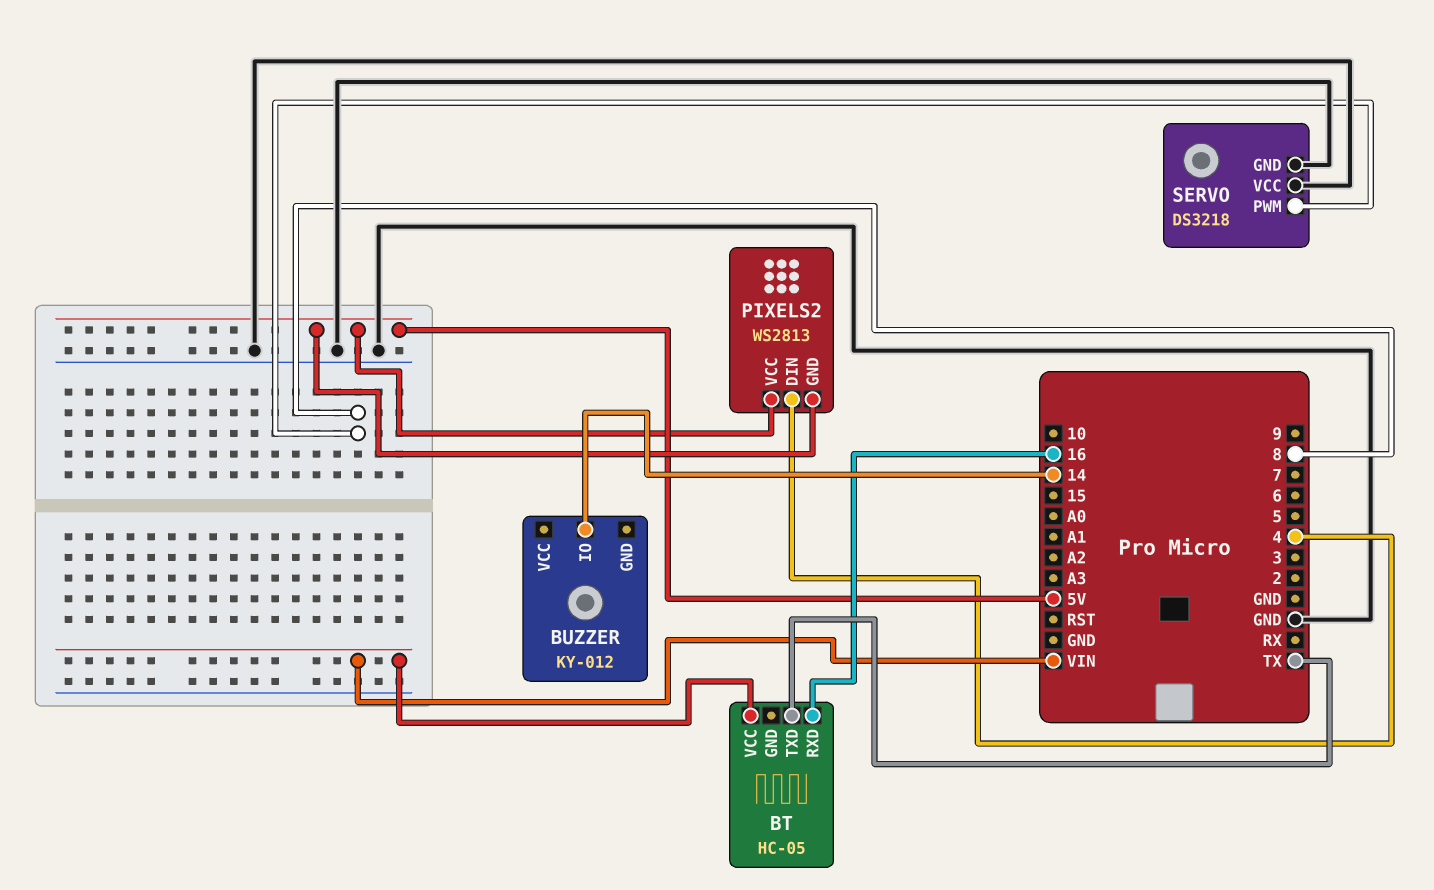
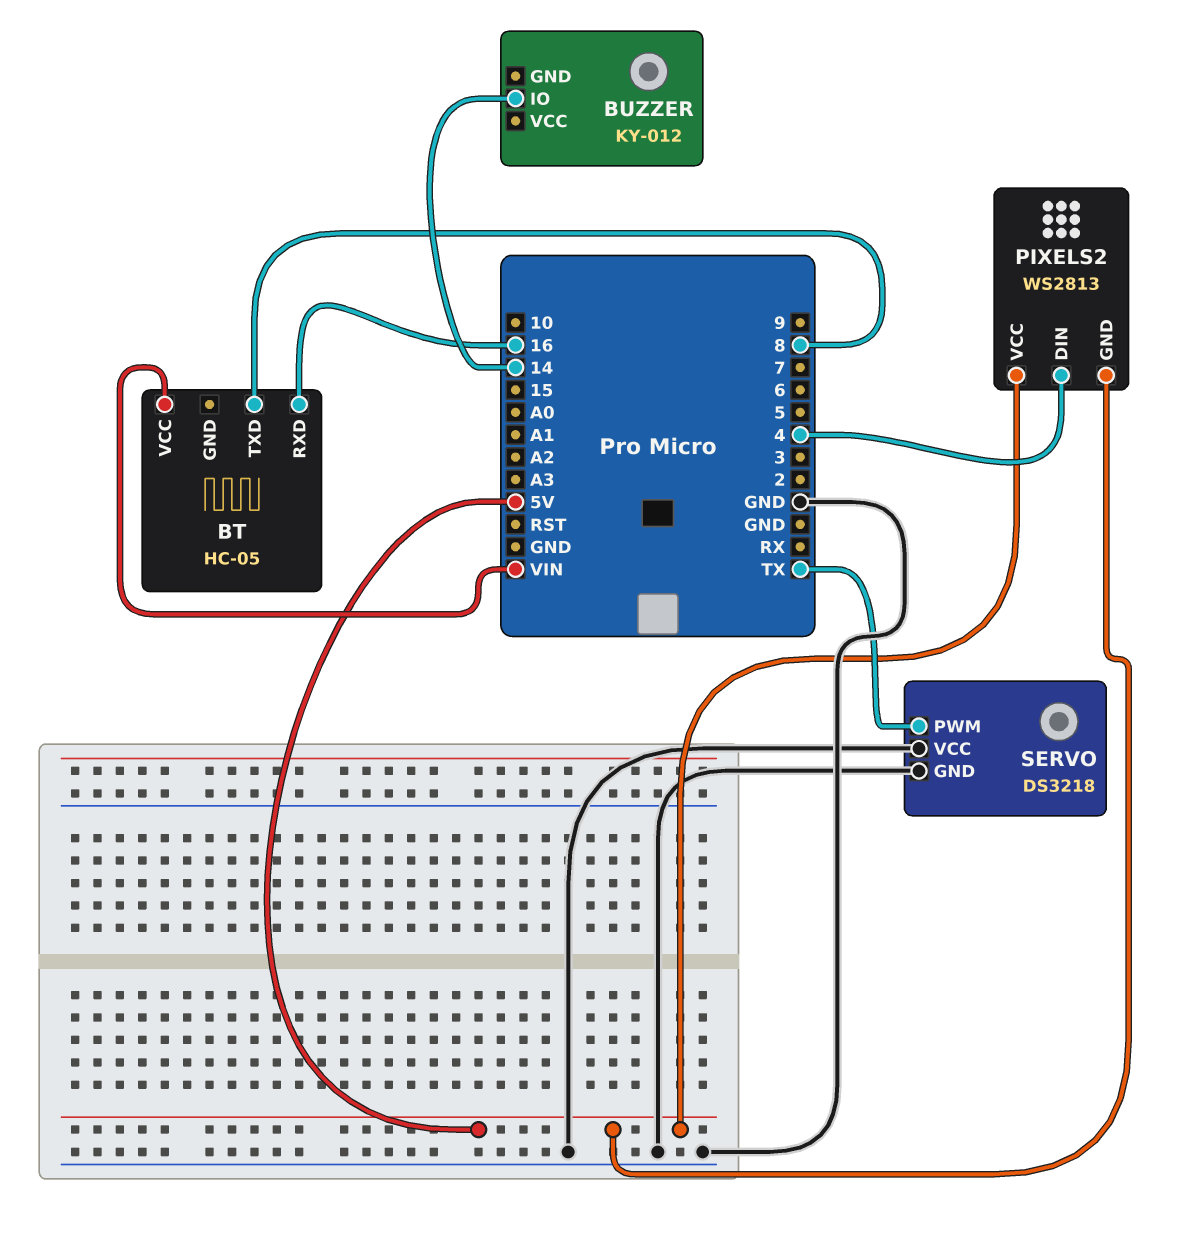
BT pin TXD: TX -> 8
SERVO pin PWM: 8 -> TX

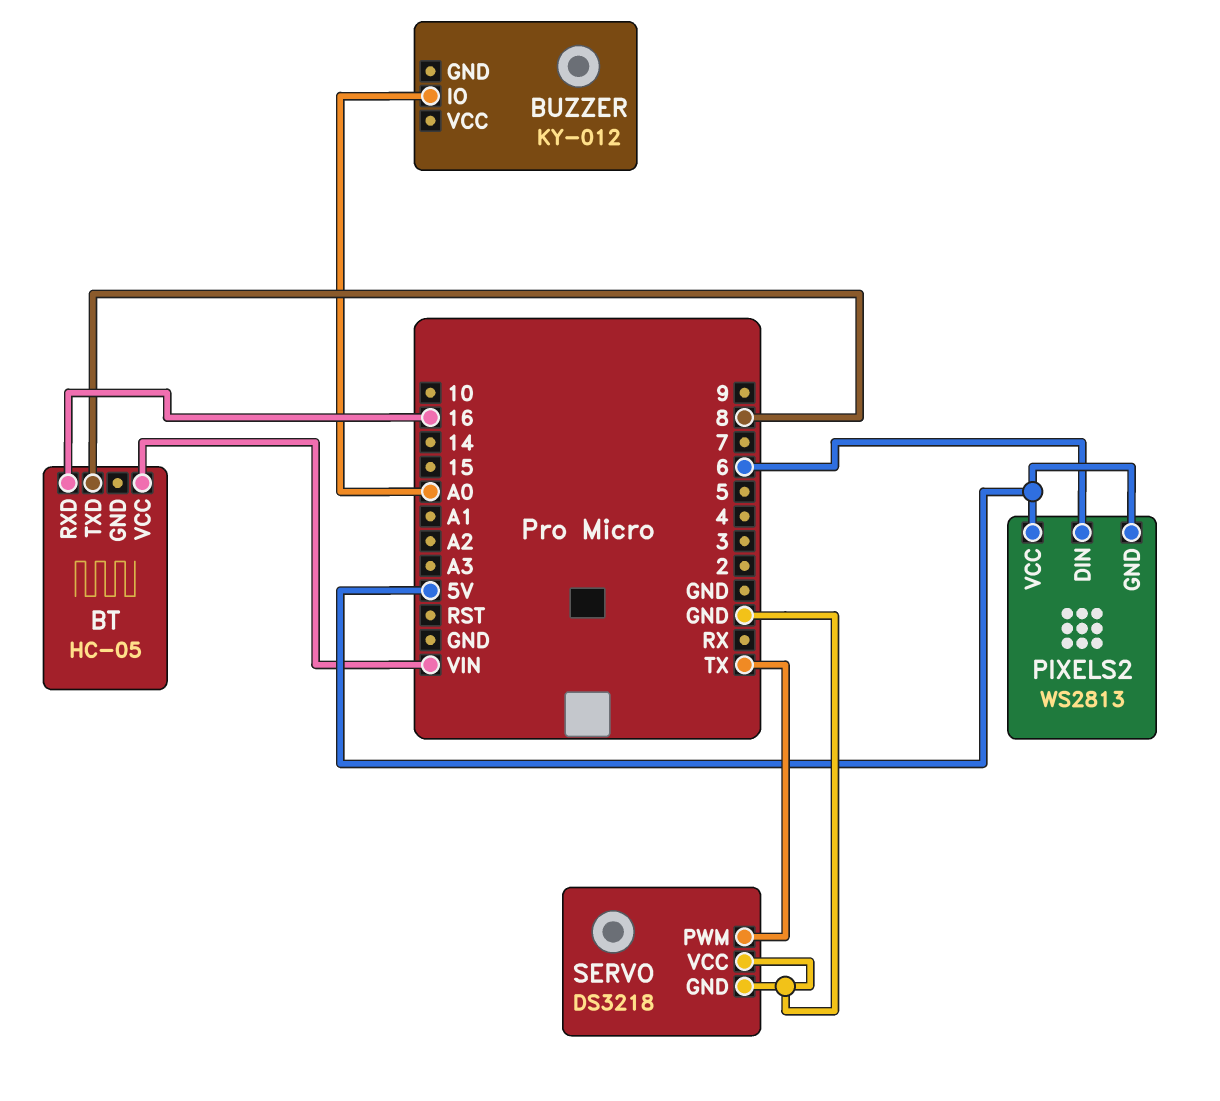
BUZZER pin IO: 14 -> A0
PIXELS2 pin DIN: 4 -> 6

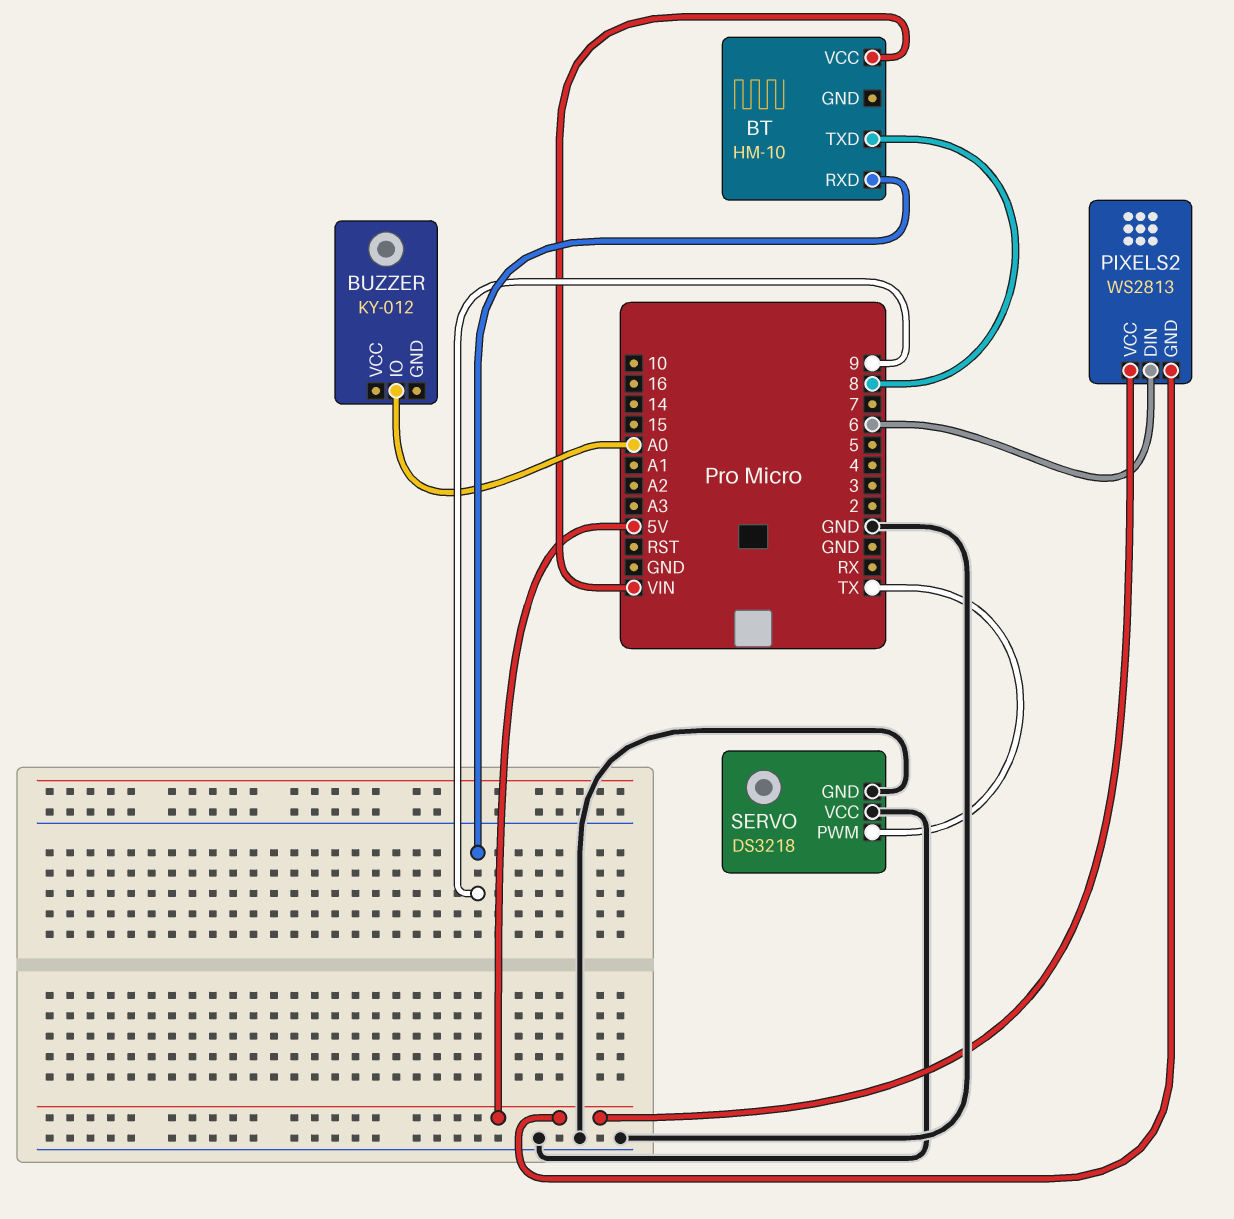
BT: HC-05 -> HM-10
BT pin RXD: 16 -> 9

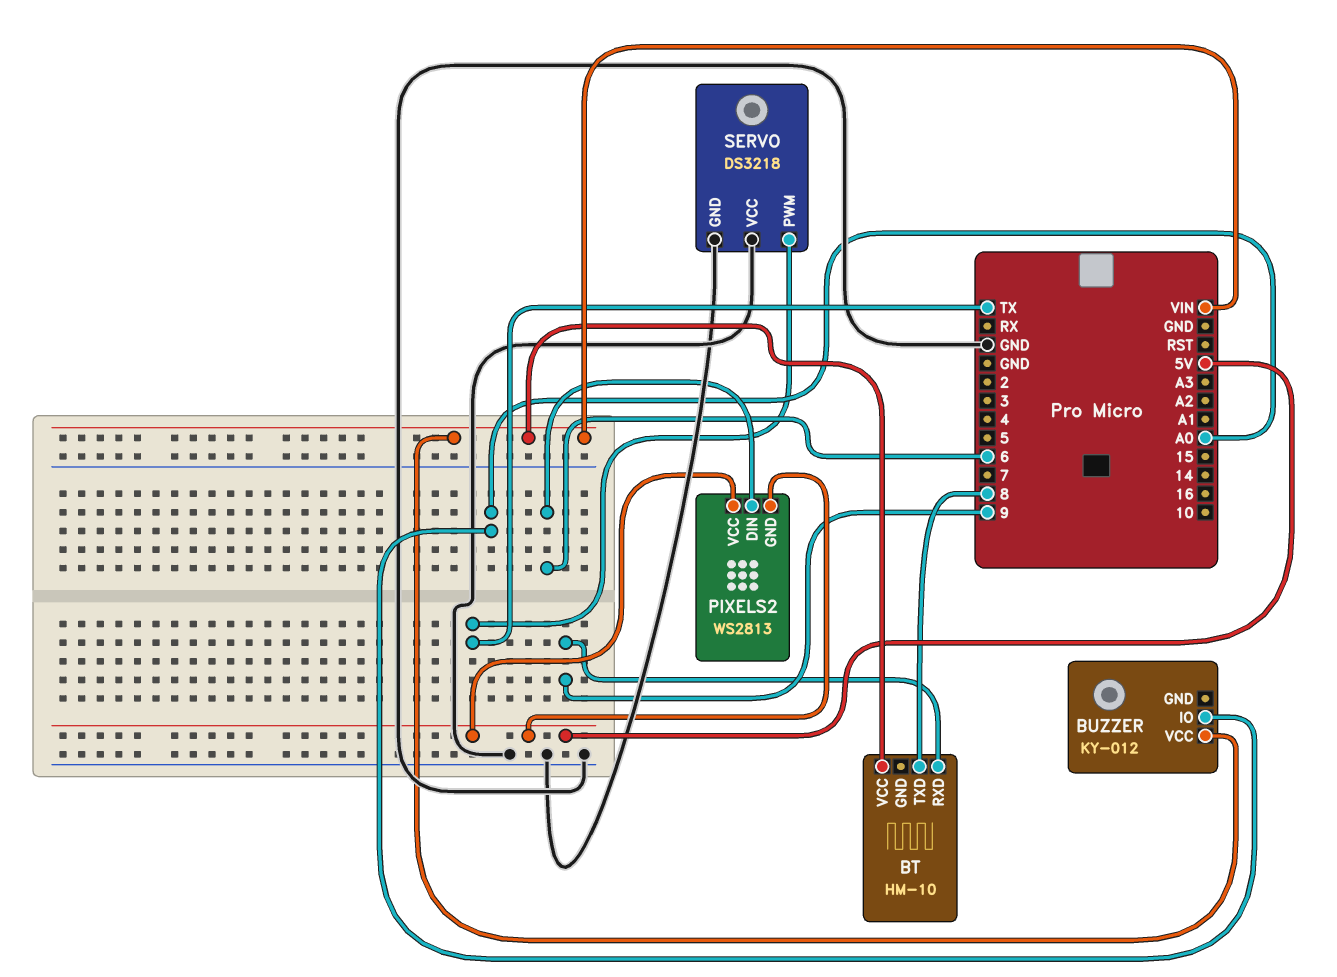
BUZZER pin VCC: none -> VIN

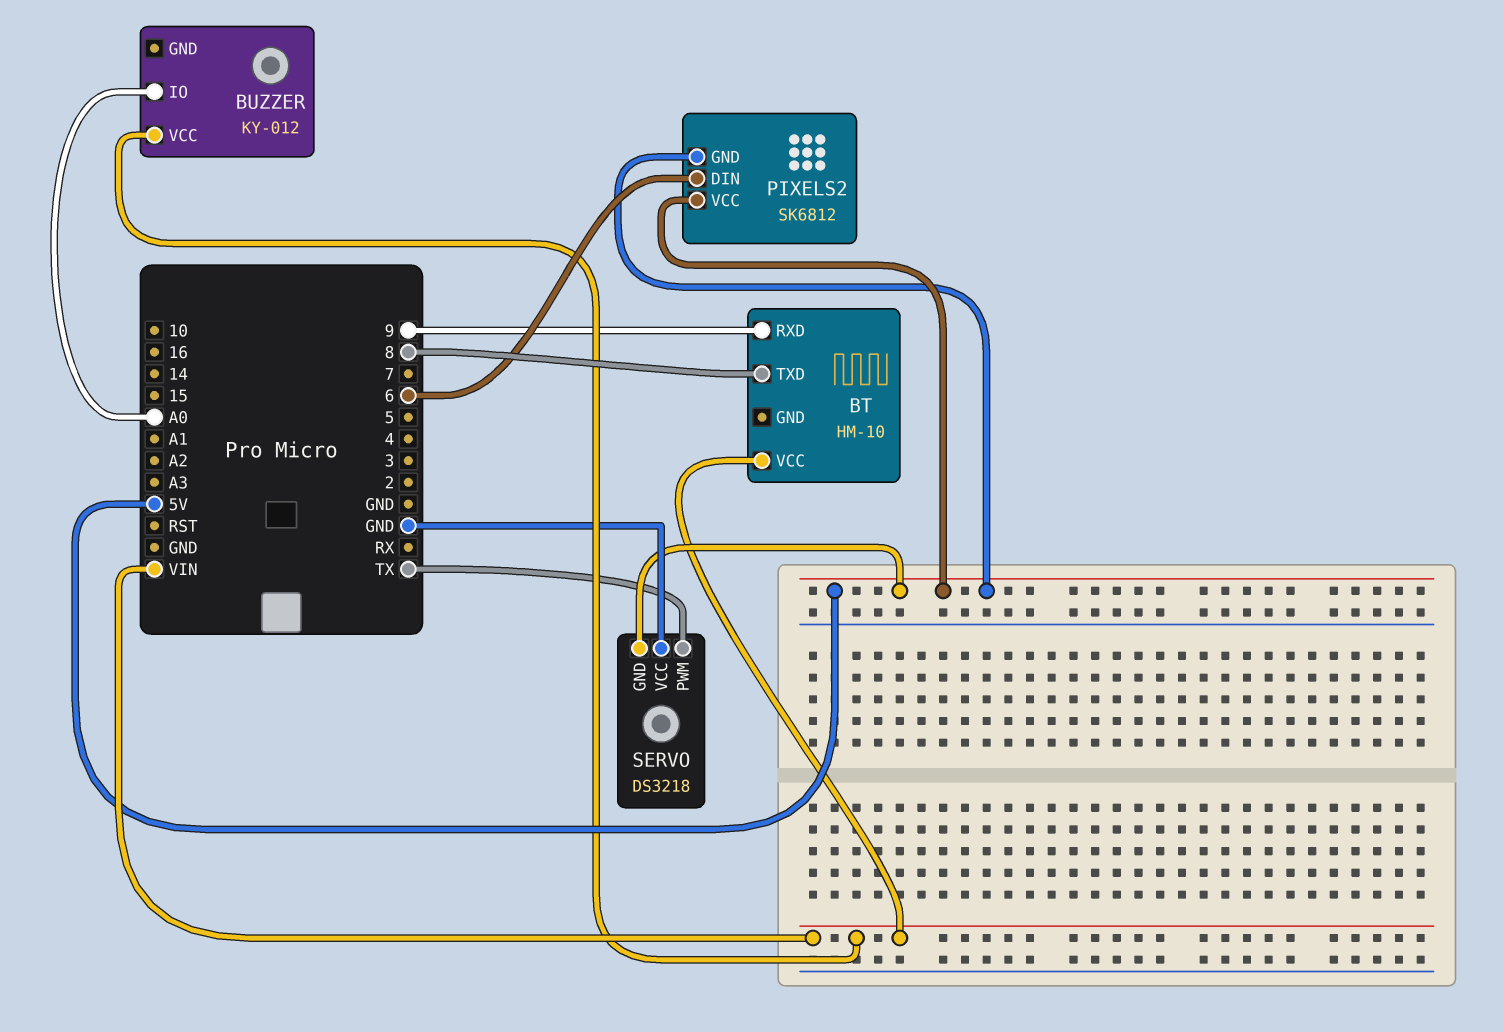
PIXELS2: WS2813 -> SK6812
SERVO pin GND: GND -> 5V

